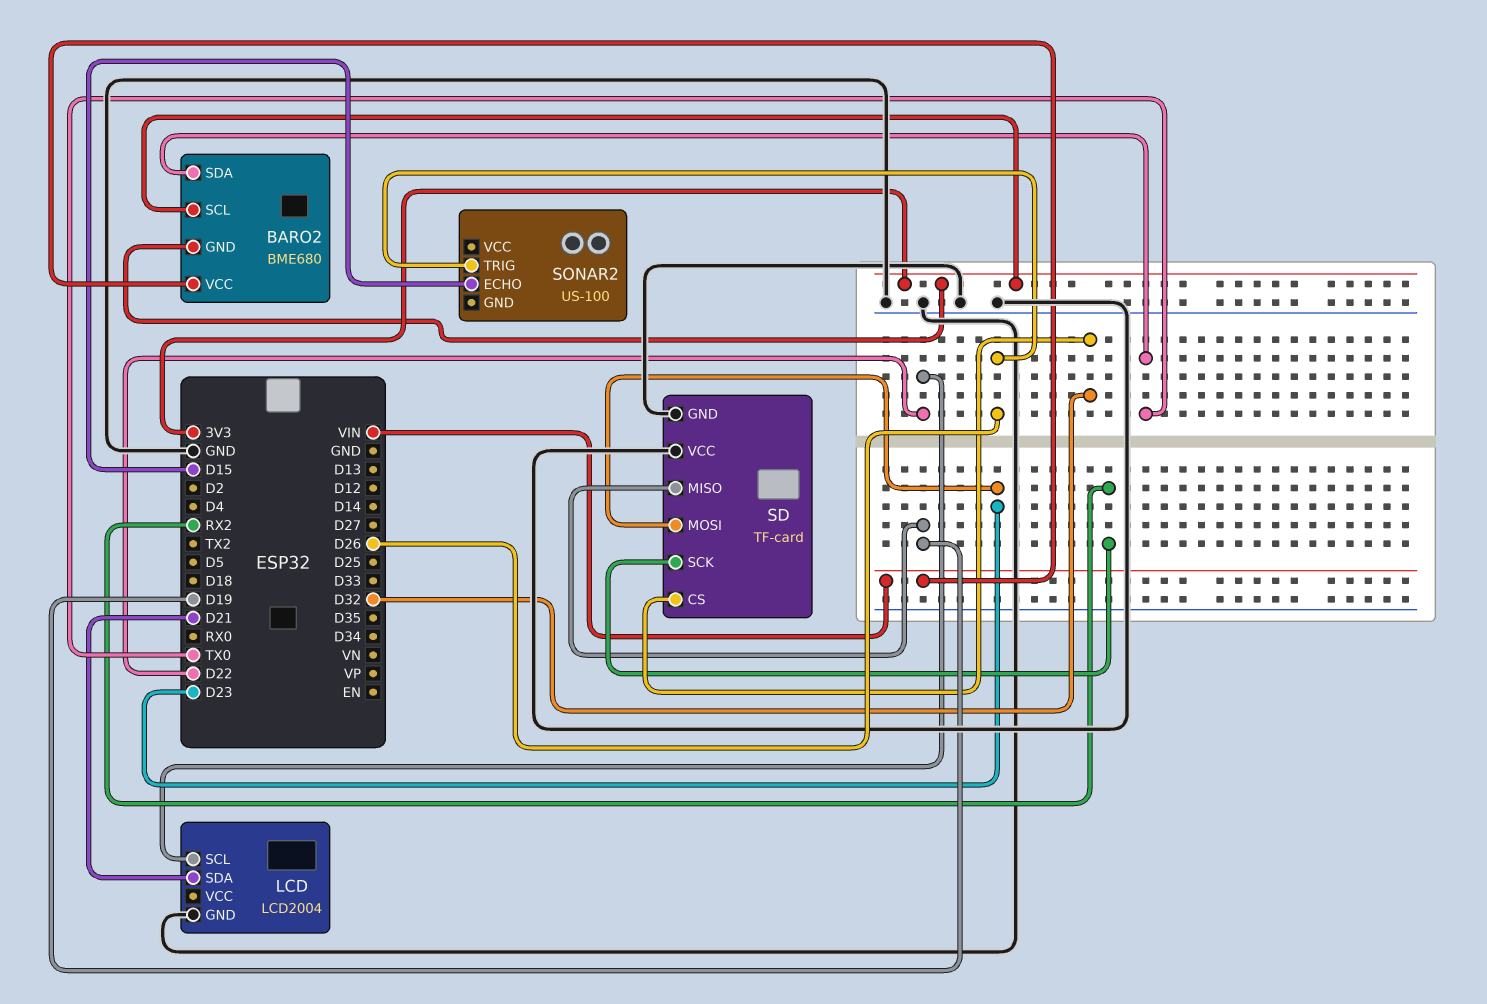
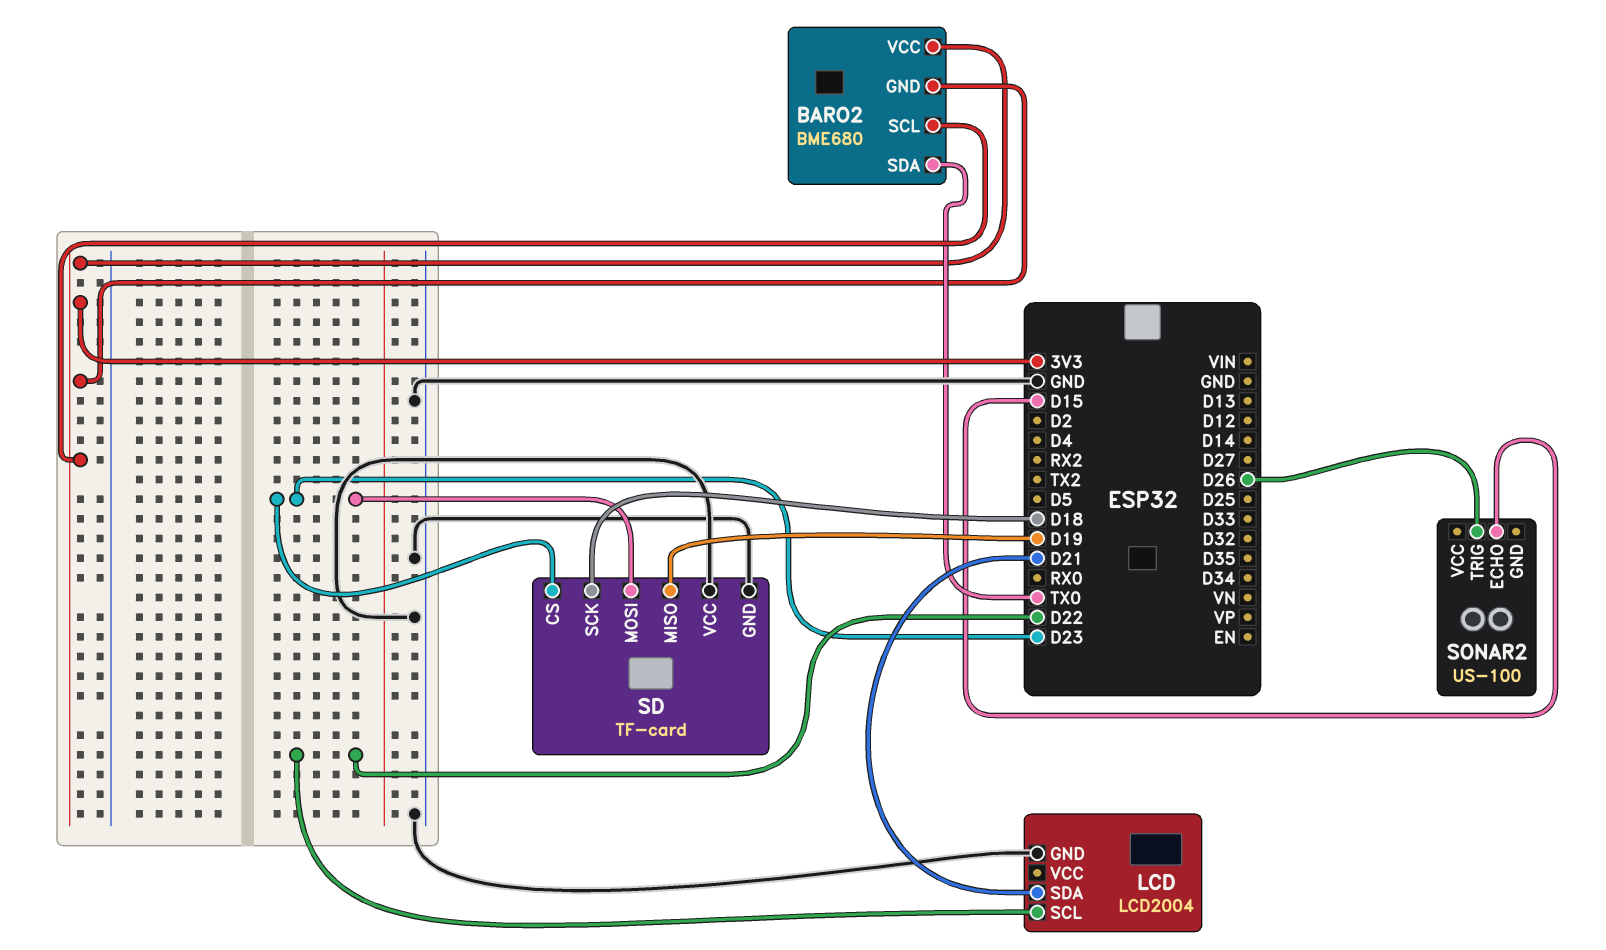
BARO2 pin VCC: VIN -> 3V3
SD pin CS: D32 -> D23
SD pin SCK: RX2 -> D18

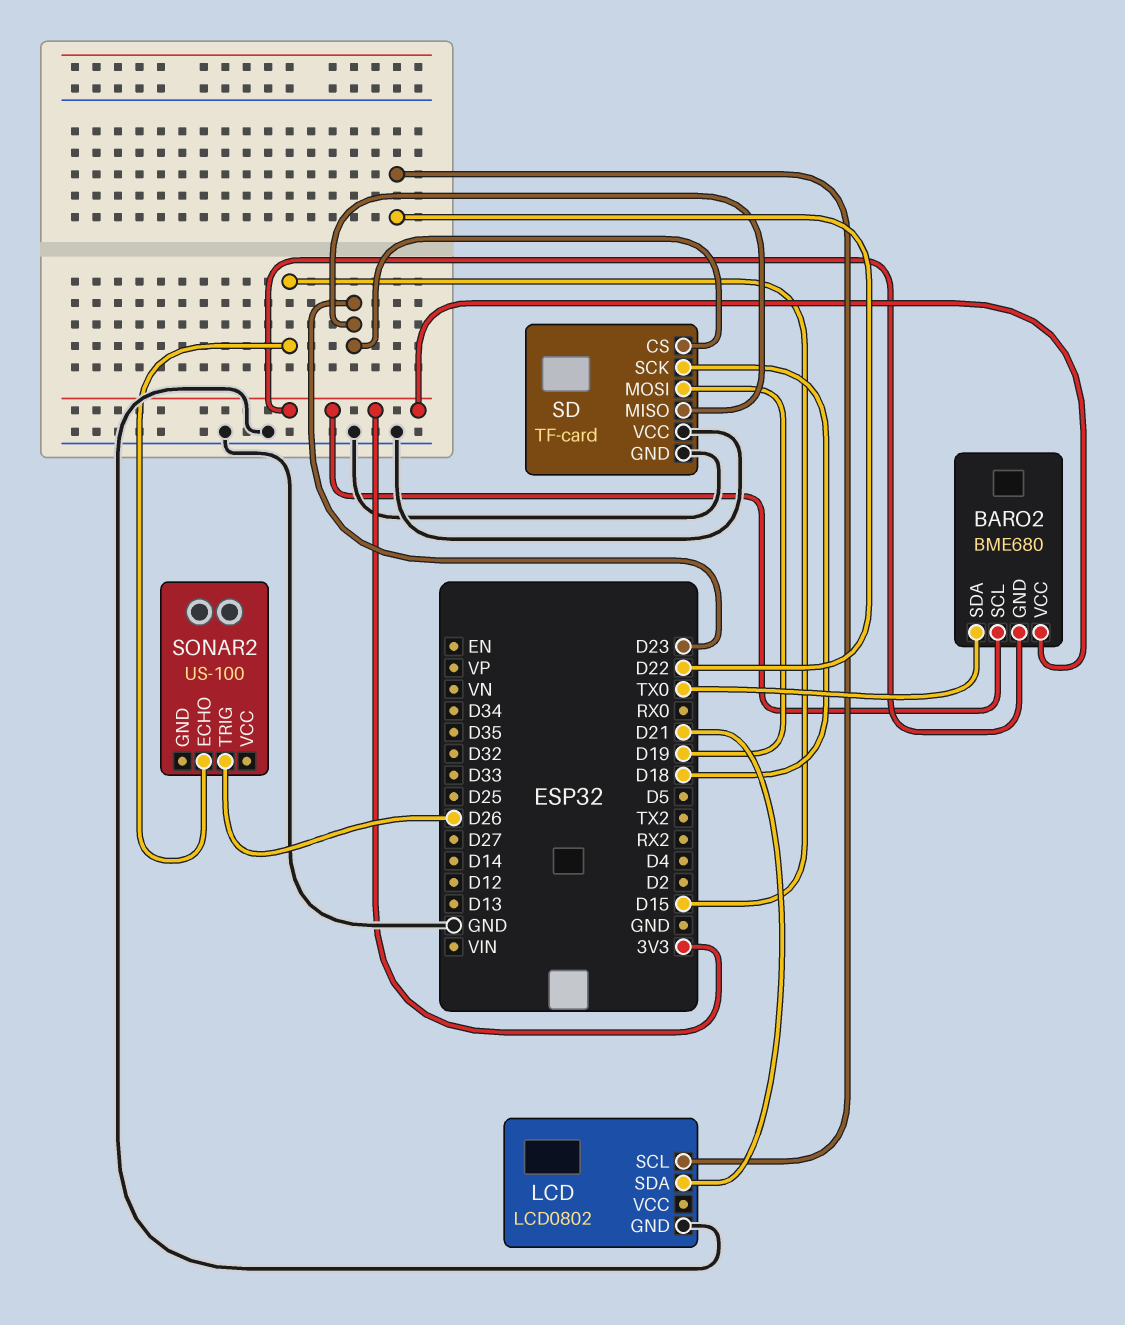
LCD: LCD2004 -> LCD0802
SD pin MISO: D19 -> D23
SD pin MOSI: D23 -> D19

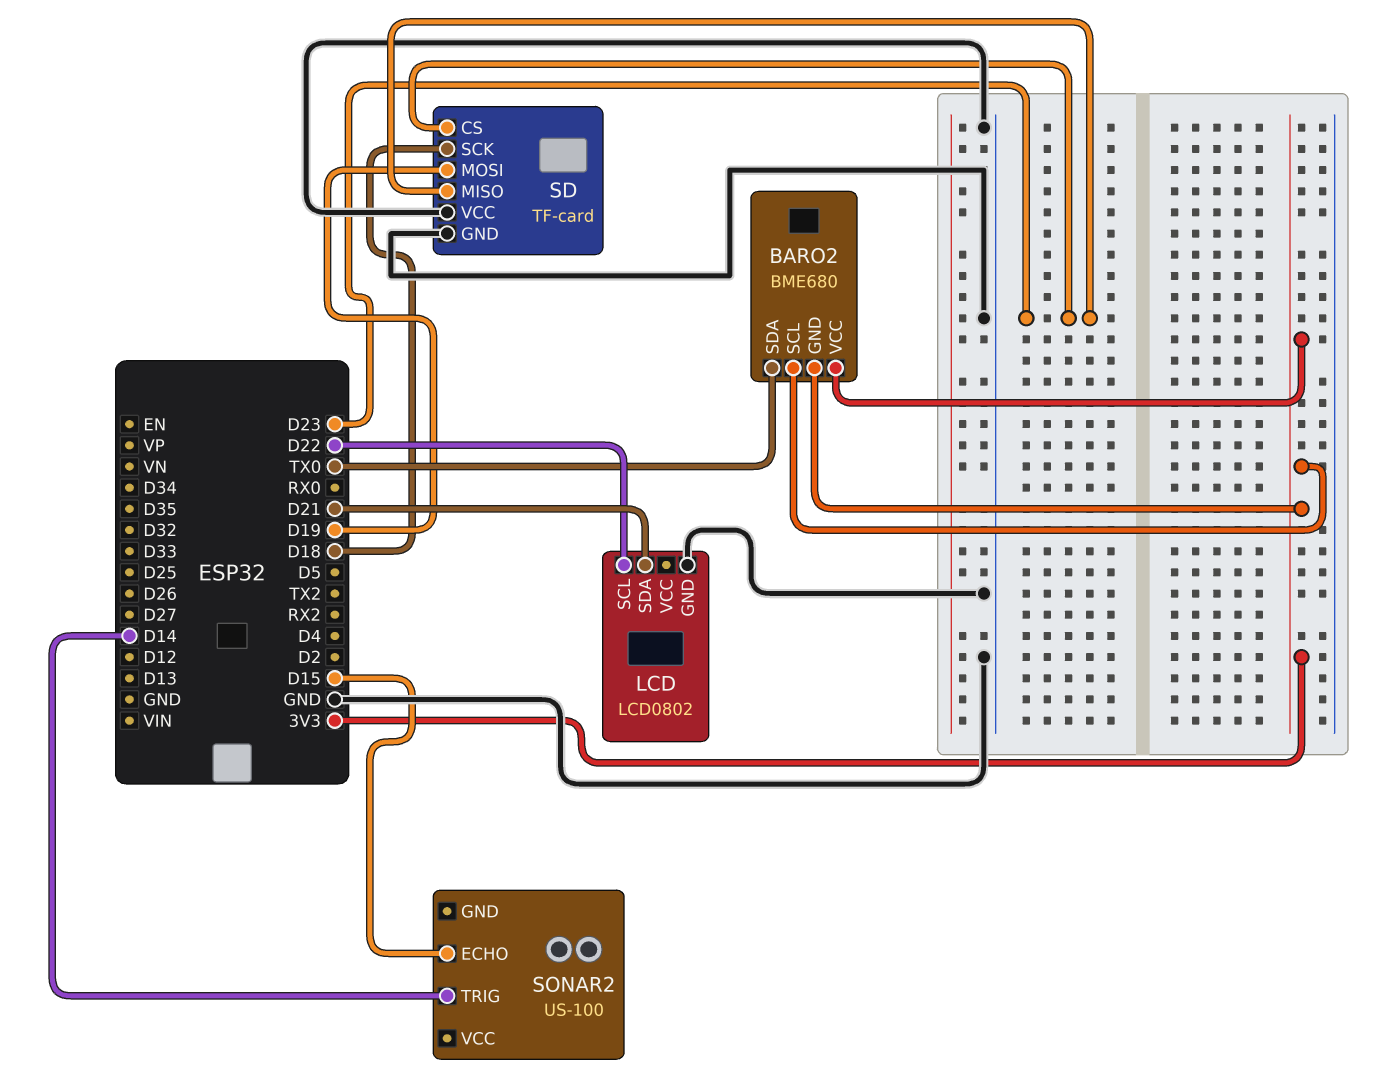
SONAR2 pin TRIG: D26 -> D14

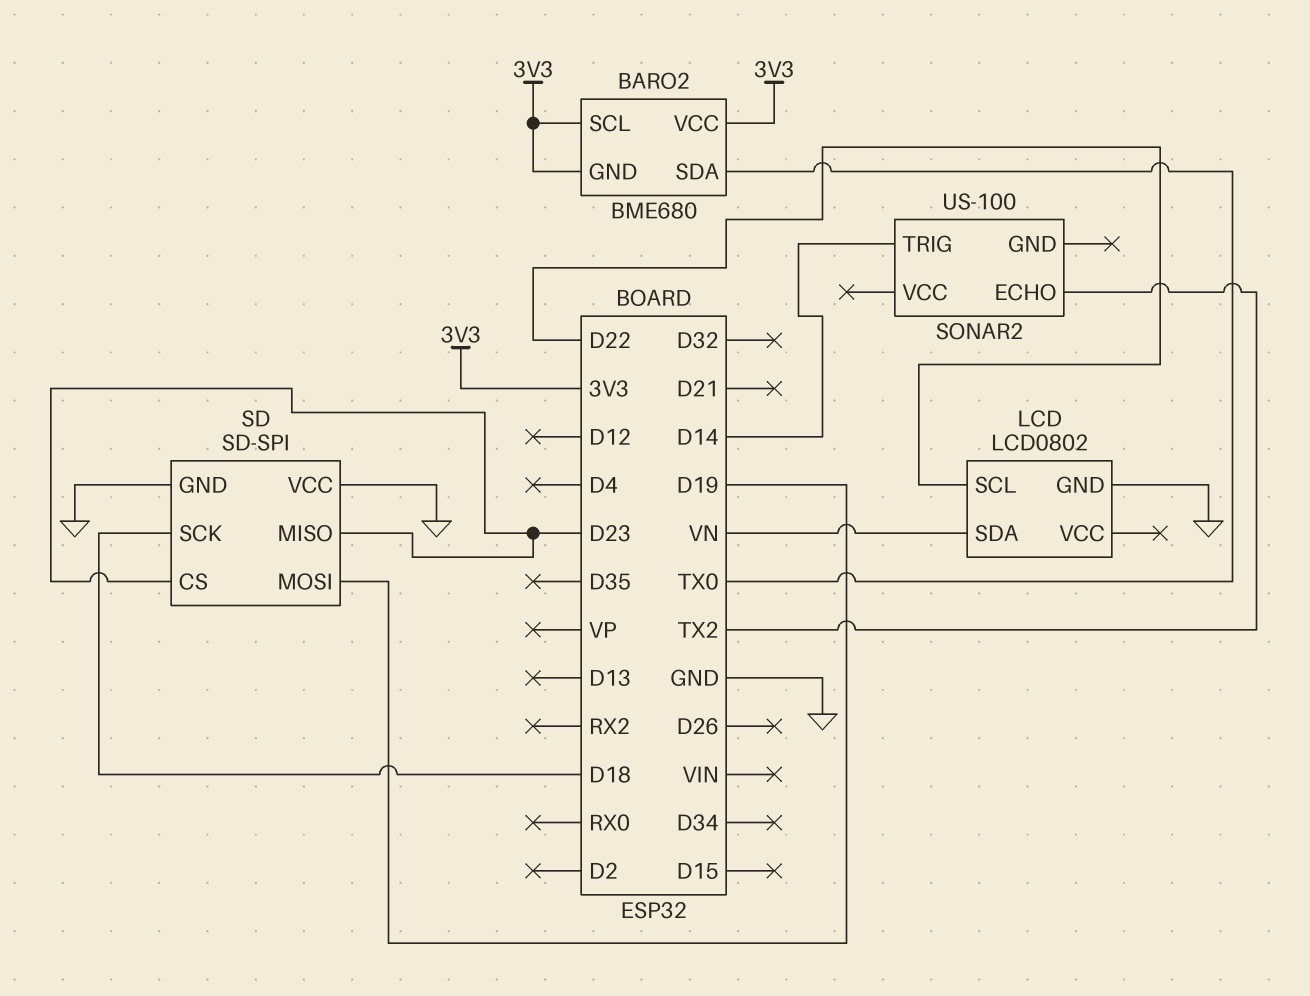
LCD pin SDA: D21 -> VN
SD: TF-card -> SD-SPI
SONAR2 pin ECHO: D15 -> TX2

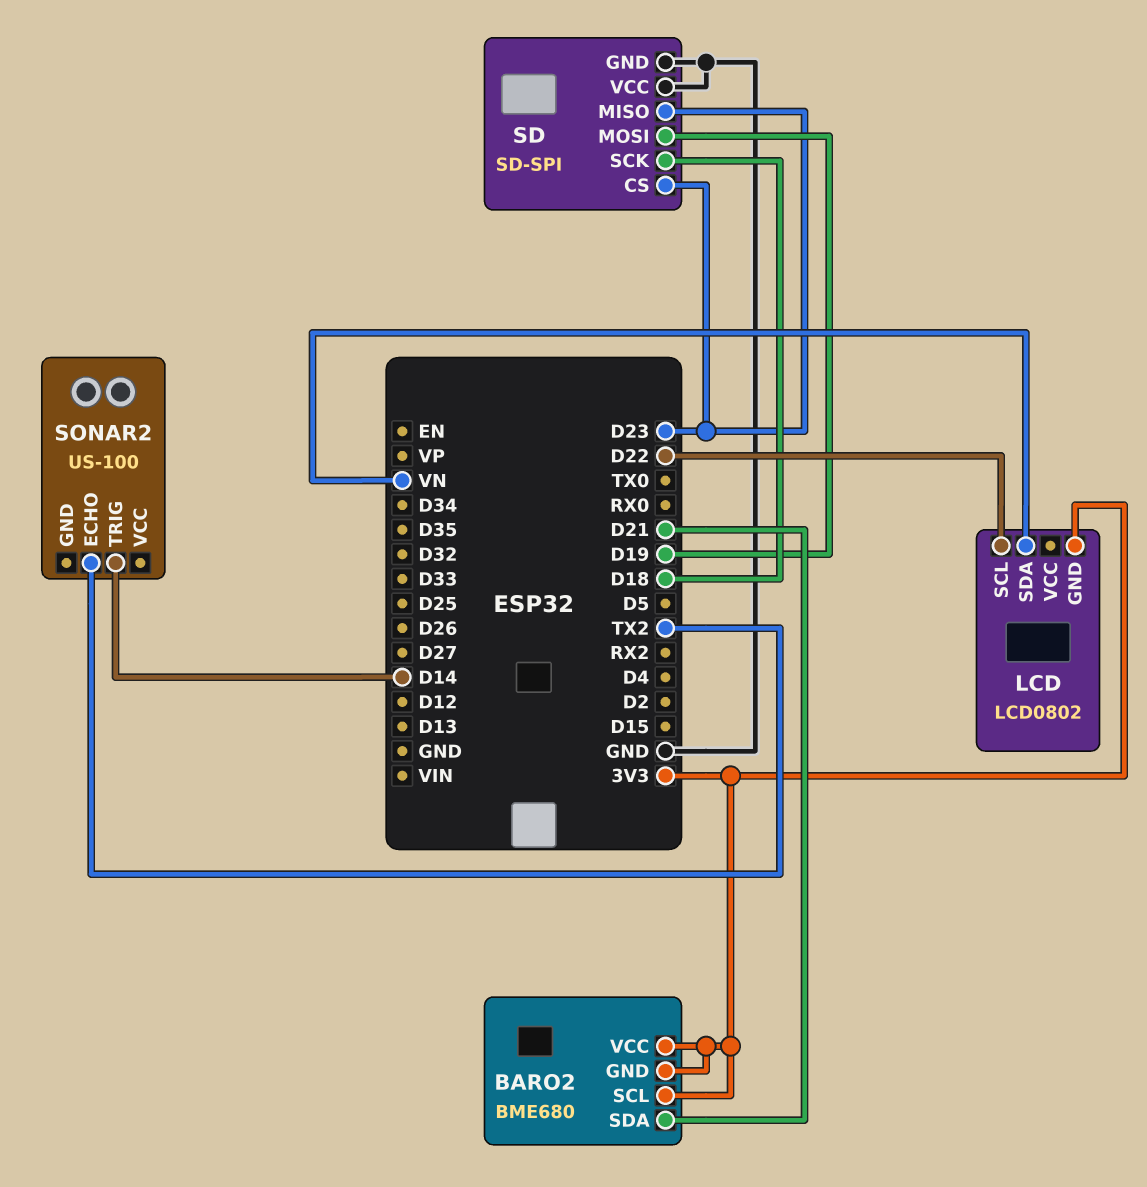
BARO2 pin SDA: TX0 -> D21
LCD pin GND: GND -> 3V3

